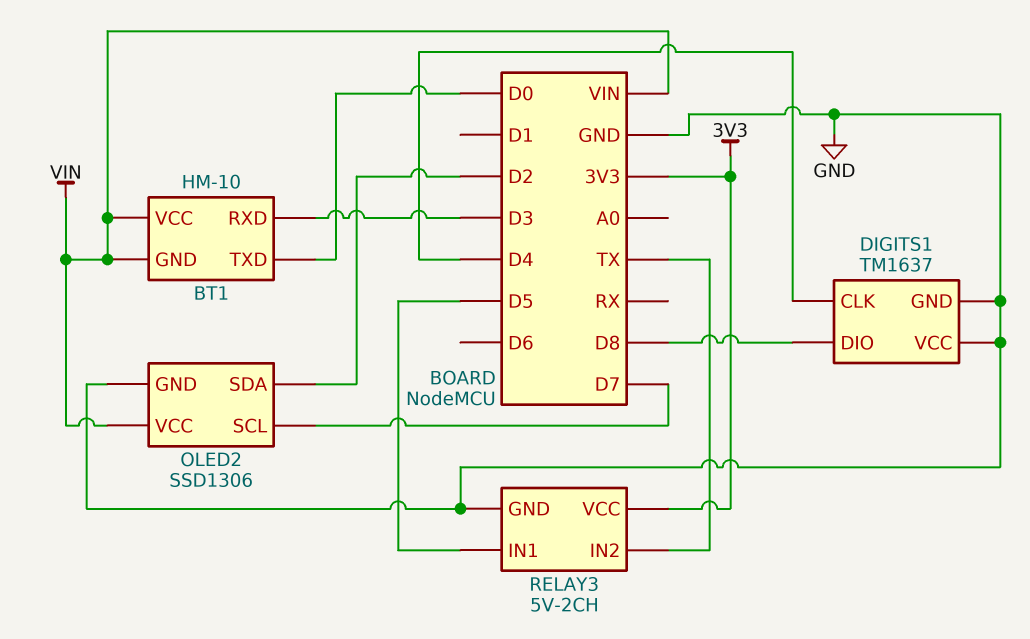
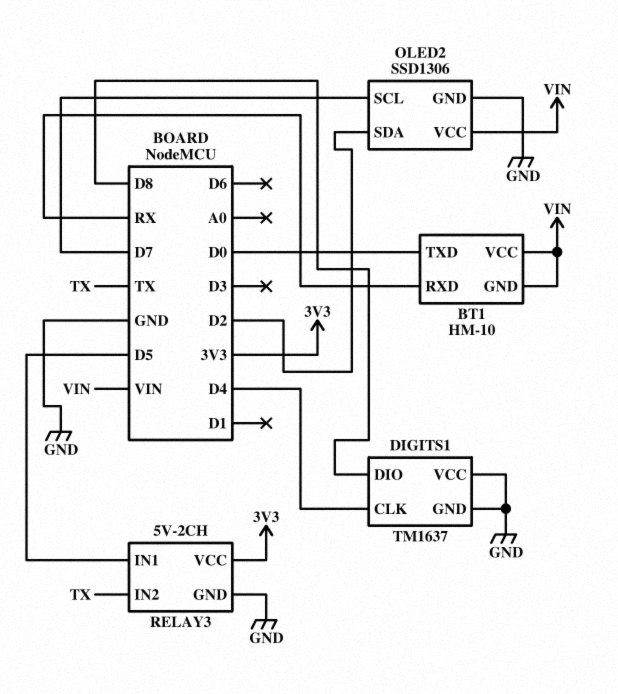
BT1 pin RXD: D3 -> RX

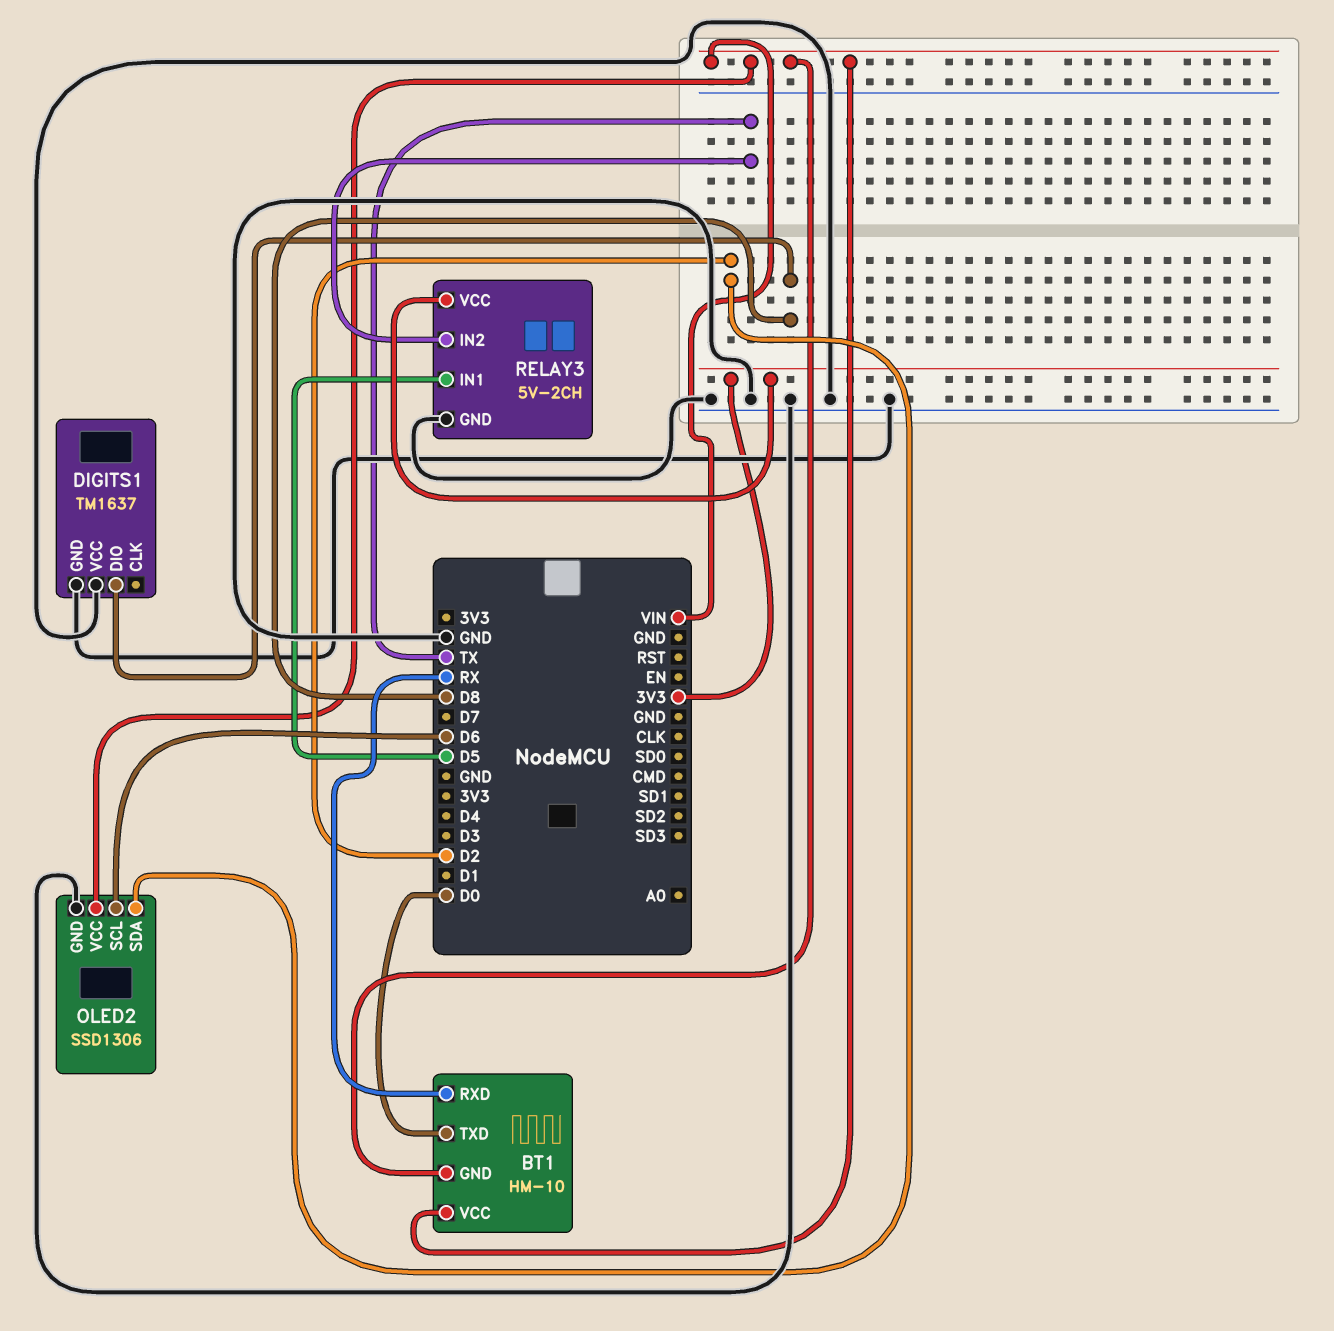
DIGITS1 pin CLK: D4 -> none
OLED2 pin SCL: D7 -> D6

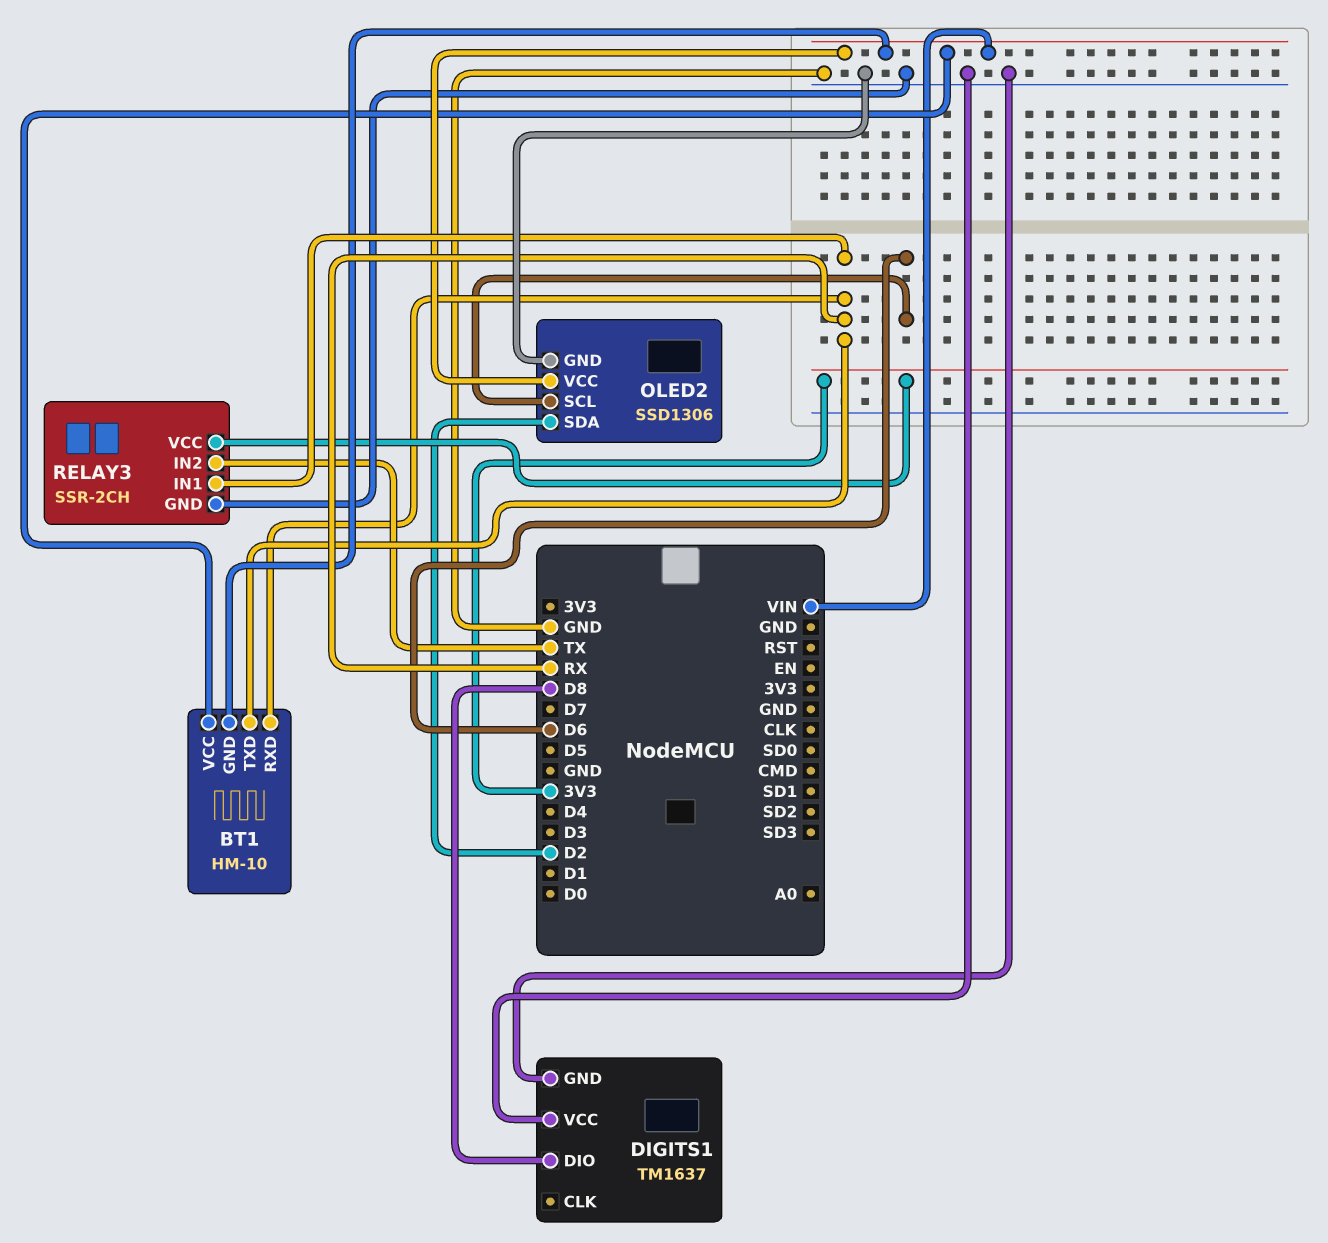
BT1 pin TXD: D0 -> RX
RELAY3: 5V-2CH -> SSR-2CH
RELAY3 pin IN1: D5 -> RX

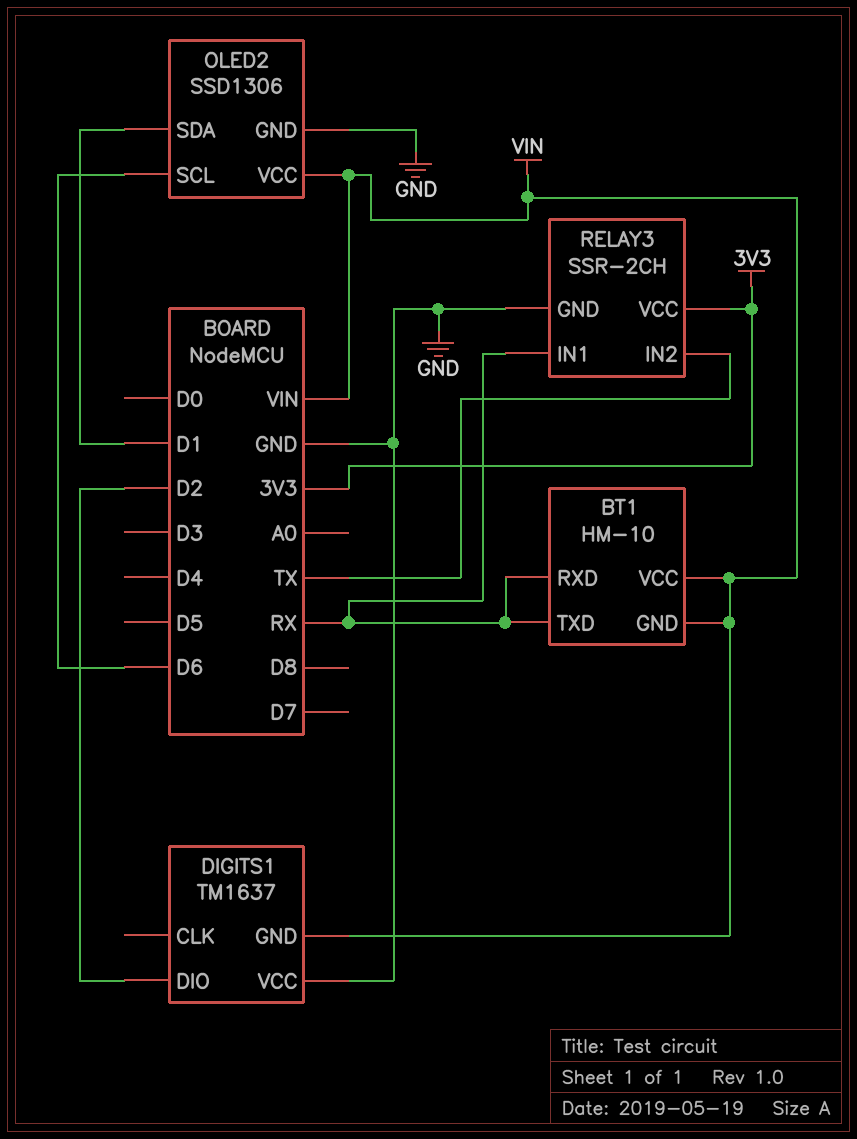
DIGITS1 pin DIO: D8 -> D2
DIGITS1 pin GND: GND -> VIN
OLED2 pin SDA: D2 -> D1

